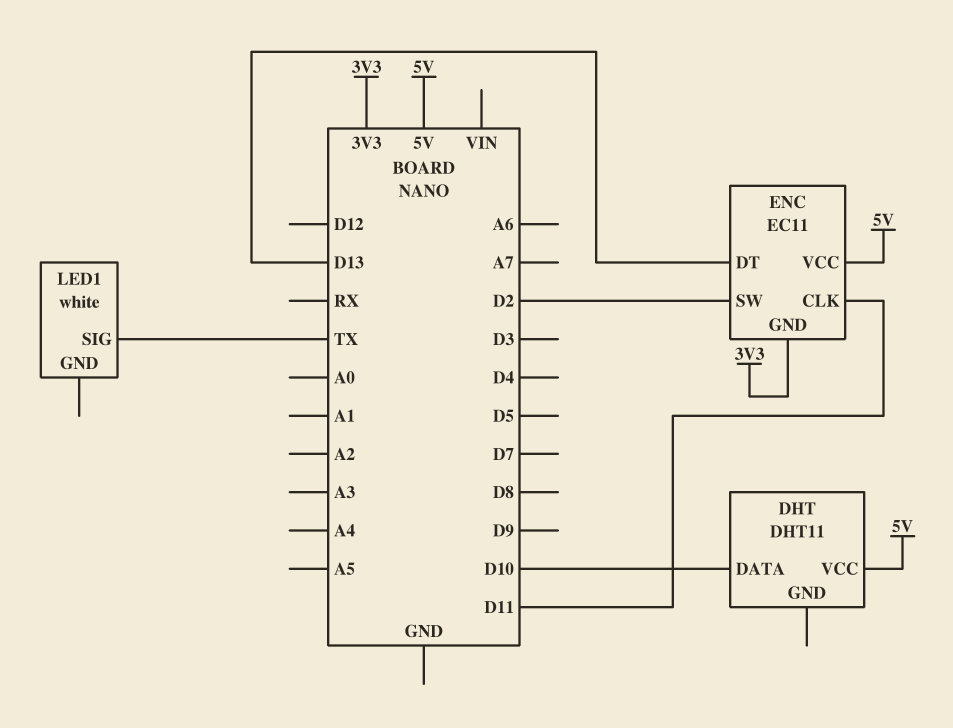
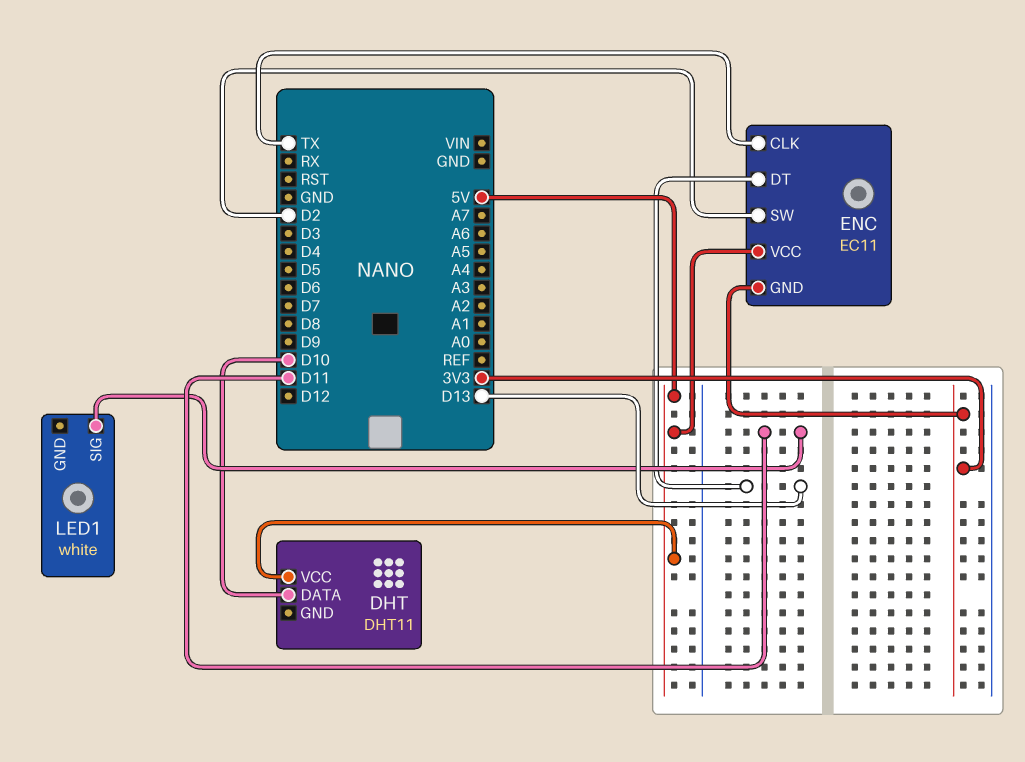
ENC pin CLK: D11 -> TX
LED1 pin SIG: TX -> D11

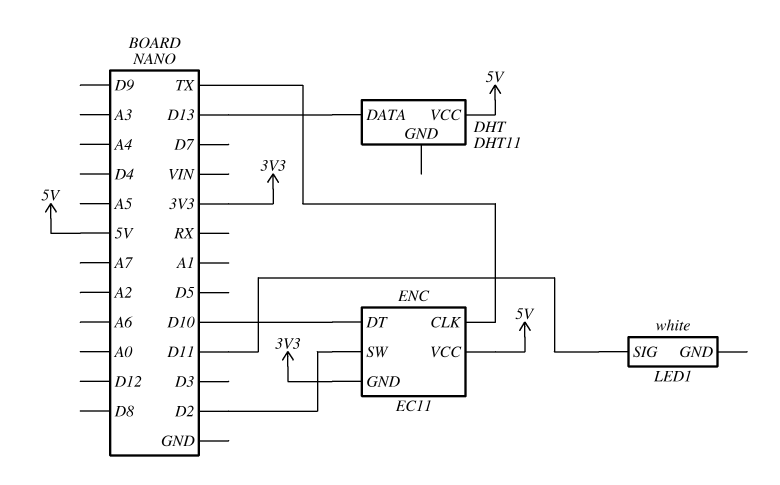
DHT pin DATA: D10 -> D13
ENC pin DT: D13 -> D10

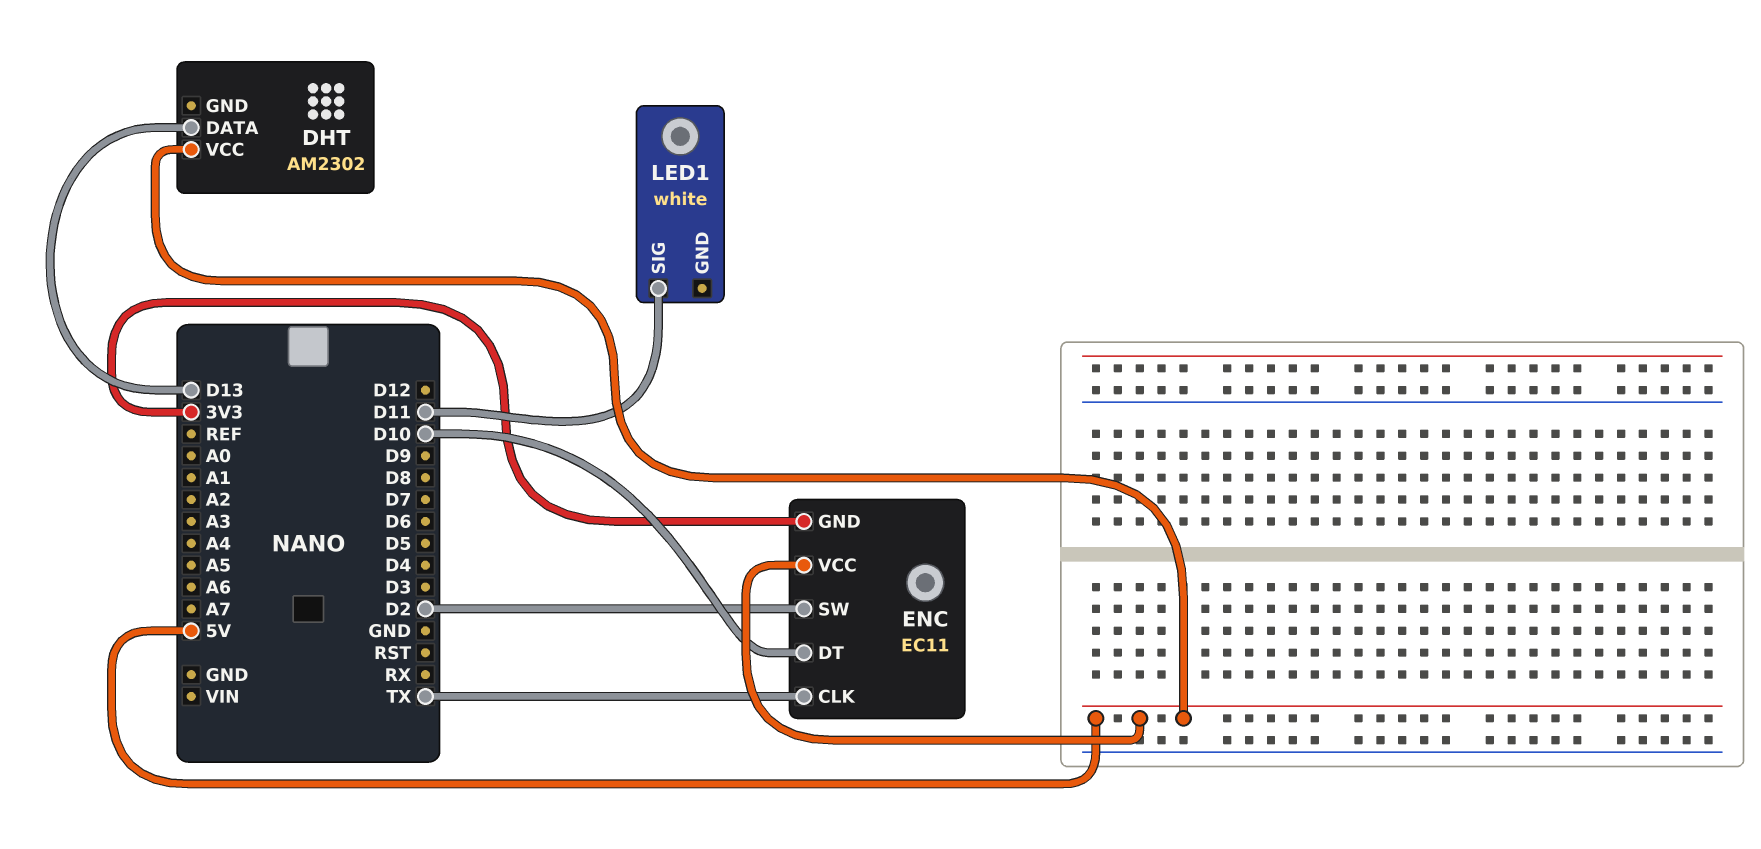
DHT: DHT11 -> AM2302

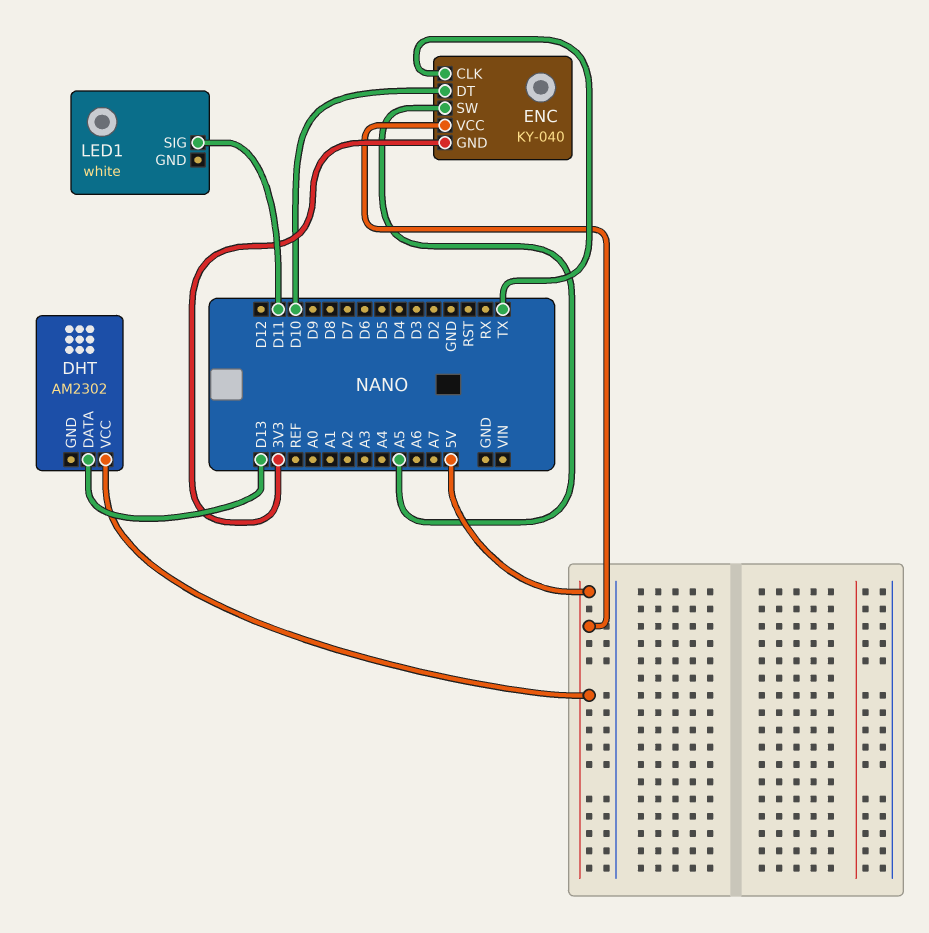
ENC: EC11 -> KY-040
ENC pin SW: D2 -> A5

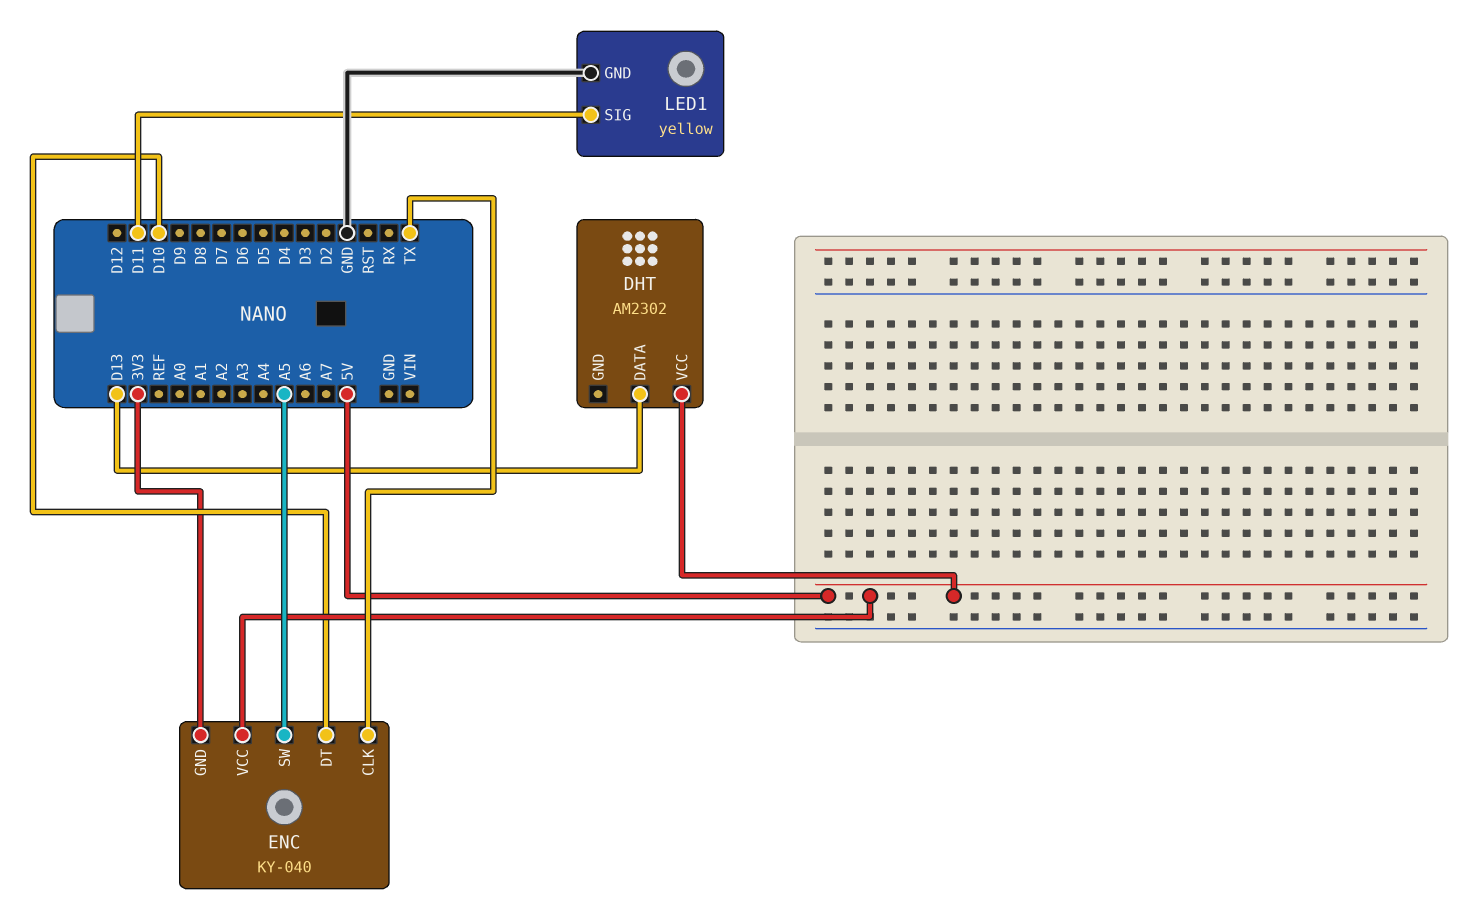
LED1: white -> yellow
LED1 pin GND: none -> GND

